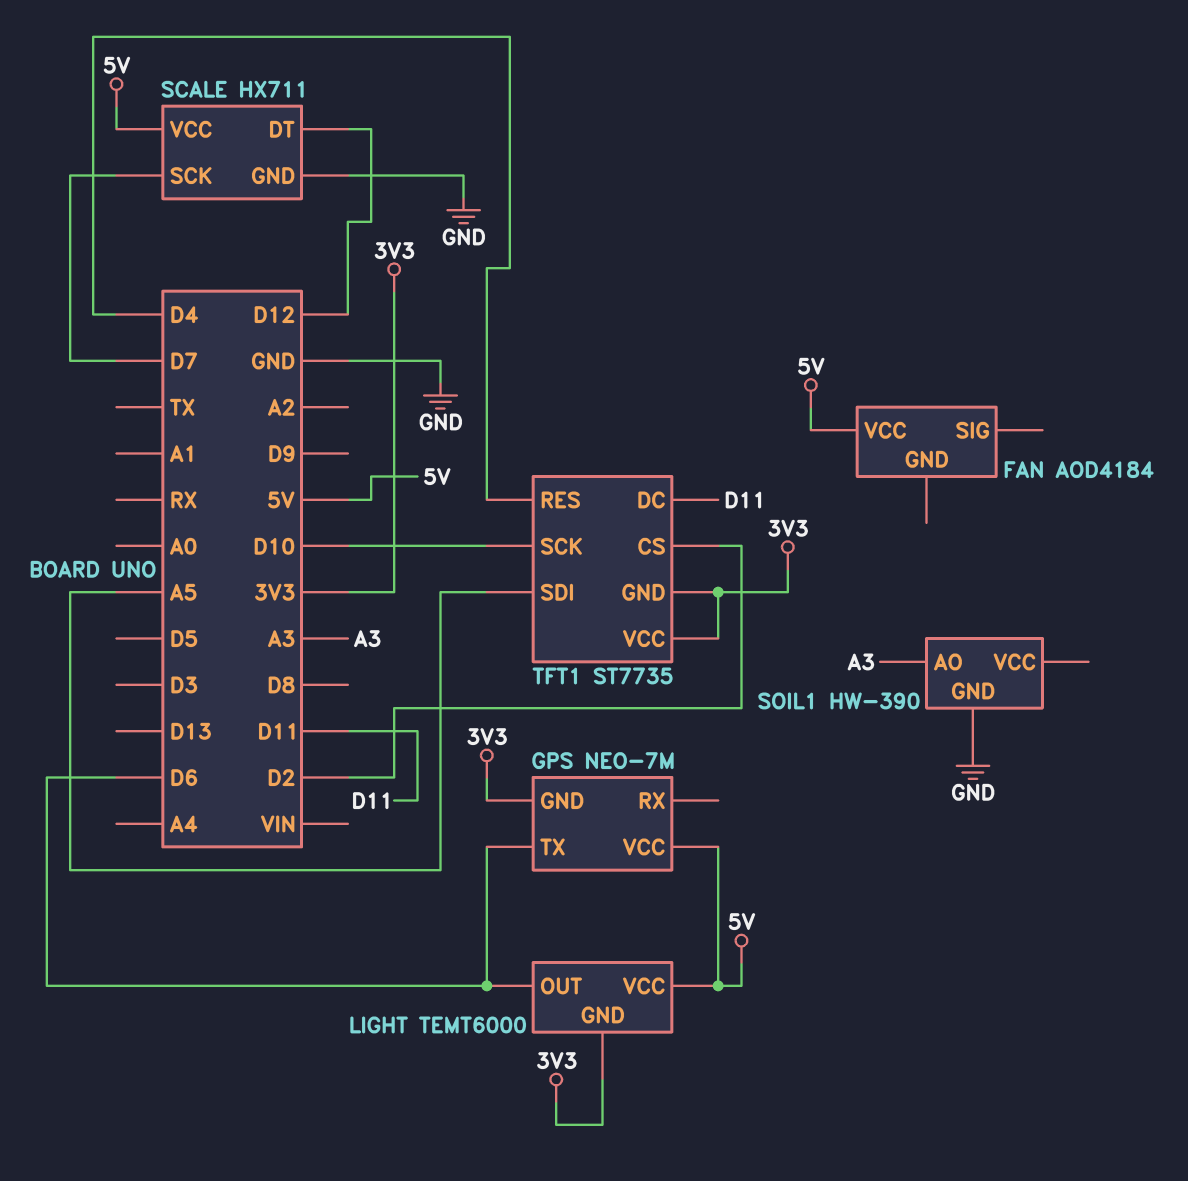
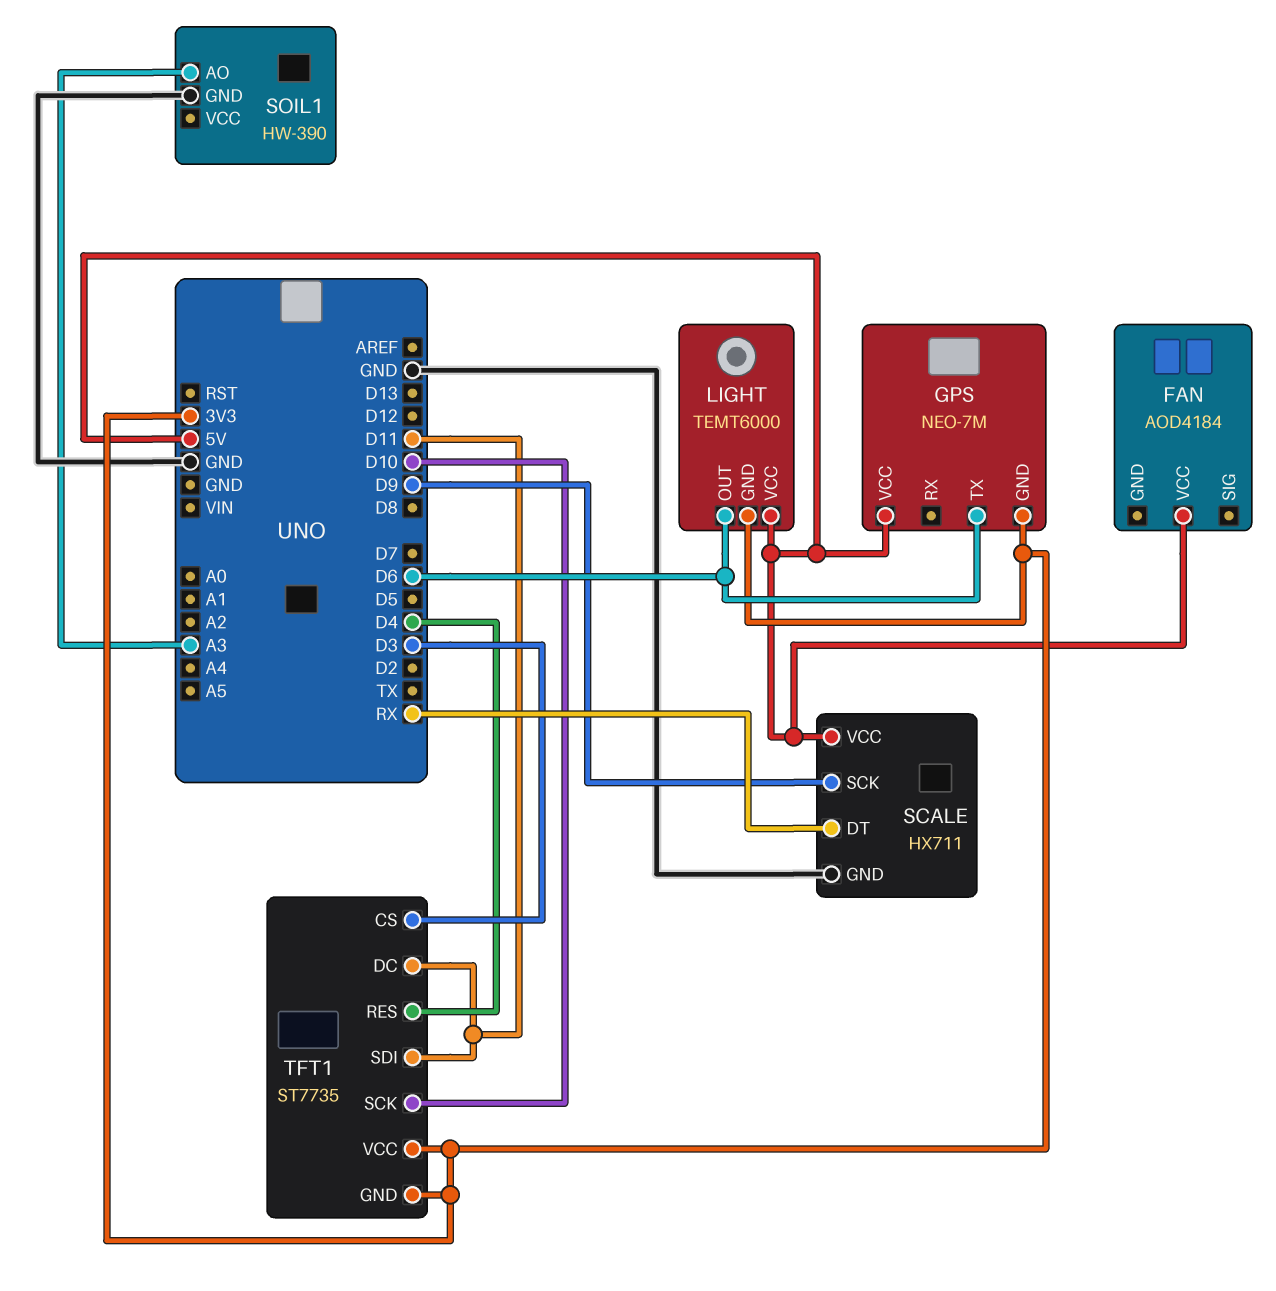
SCALE pin DT: D12 -> RX
SCALE pin SCK: D7 -> D9
TFT1 pin CS: D2 -> D3
TFT1 pin SDI: A5 -> D11

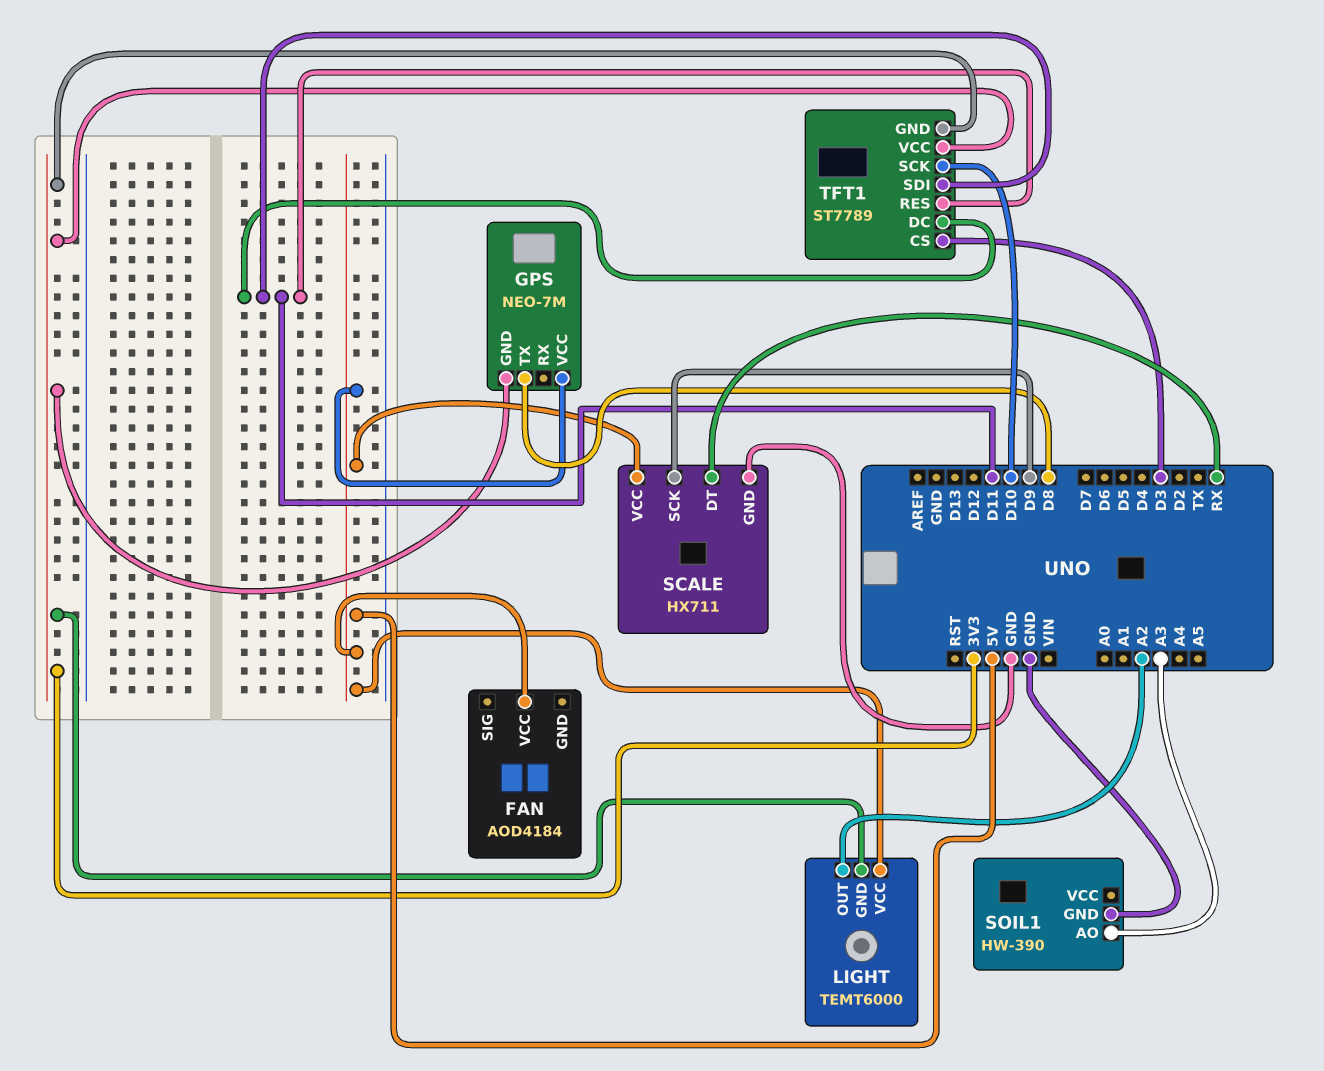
GPS pin TX: D6 -> D8
LIGHT pin OUT: D6 -> A2
TFT1: ST7735 -> ST7789
TFT1 pin RES: D4 -> D11

